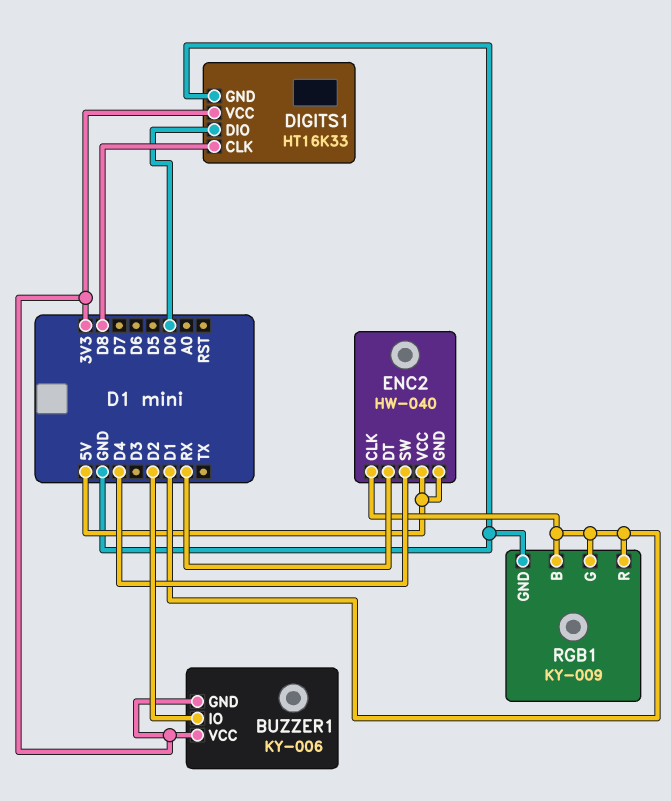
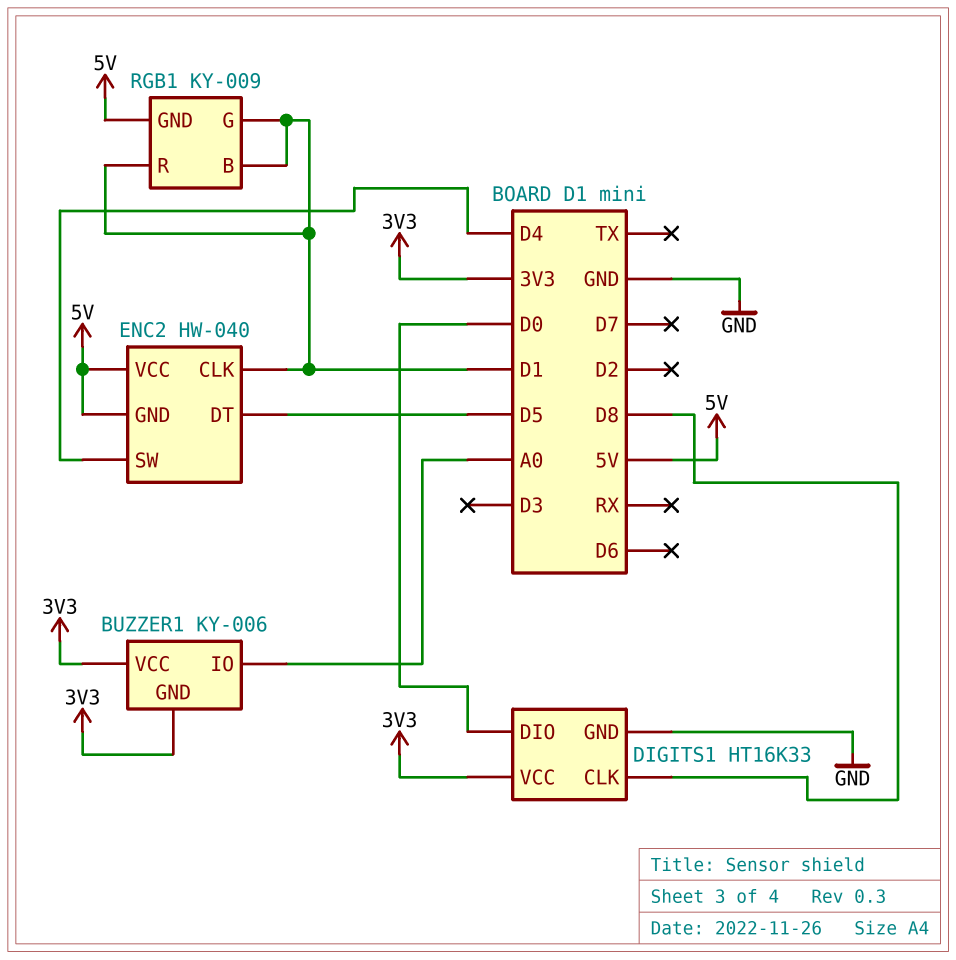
BUZZER1 pin IO: D2 -> A0
ENC2 pin DT: RX -> D5
RGB1 pin GND: GND -> 5V

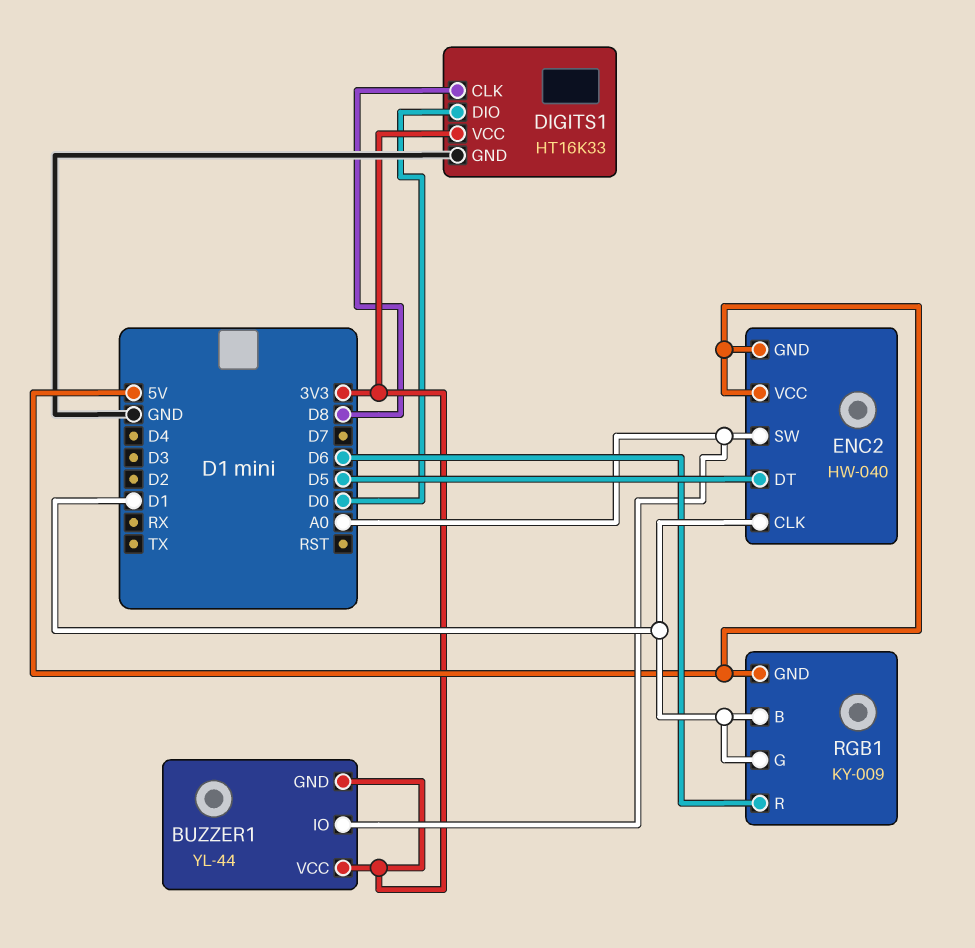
BUZZER1: KY-006 -> YL-44
ENC2 pin SW: D4 -> A0
RGB1 pin R: D1 -> D6

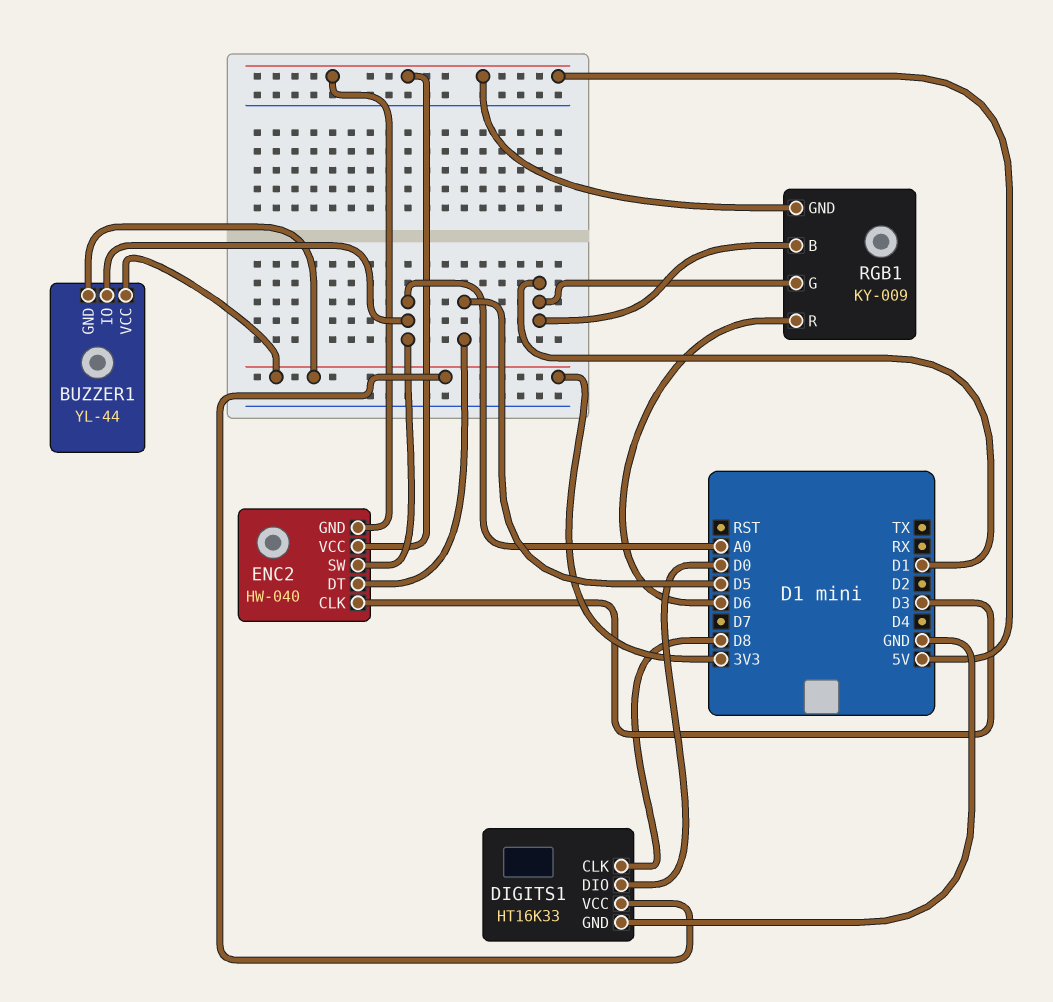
ENC2 pin CLK: D1 -> D3

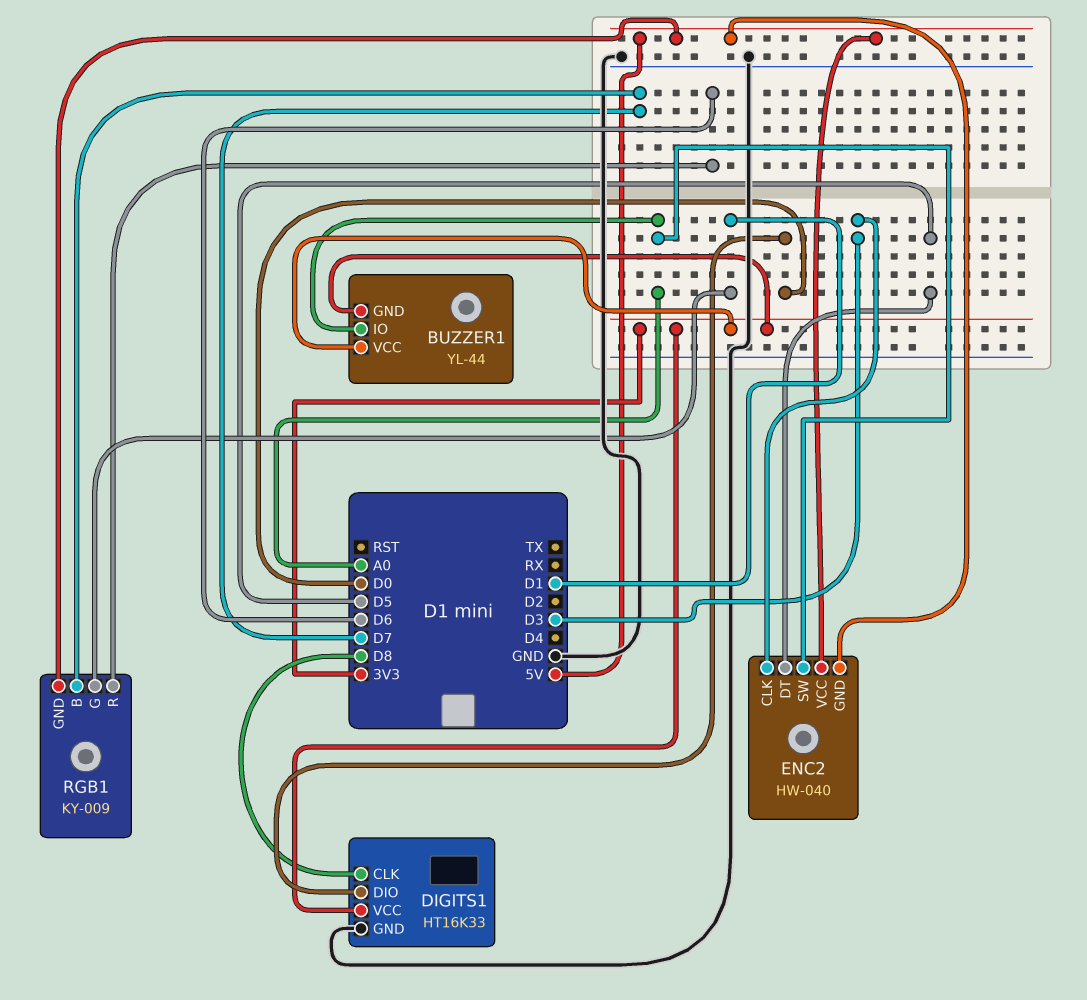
RGB1 pin B: D1 -> D7

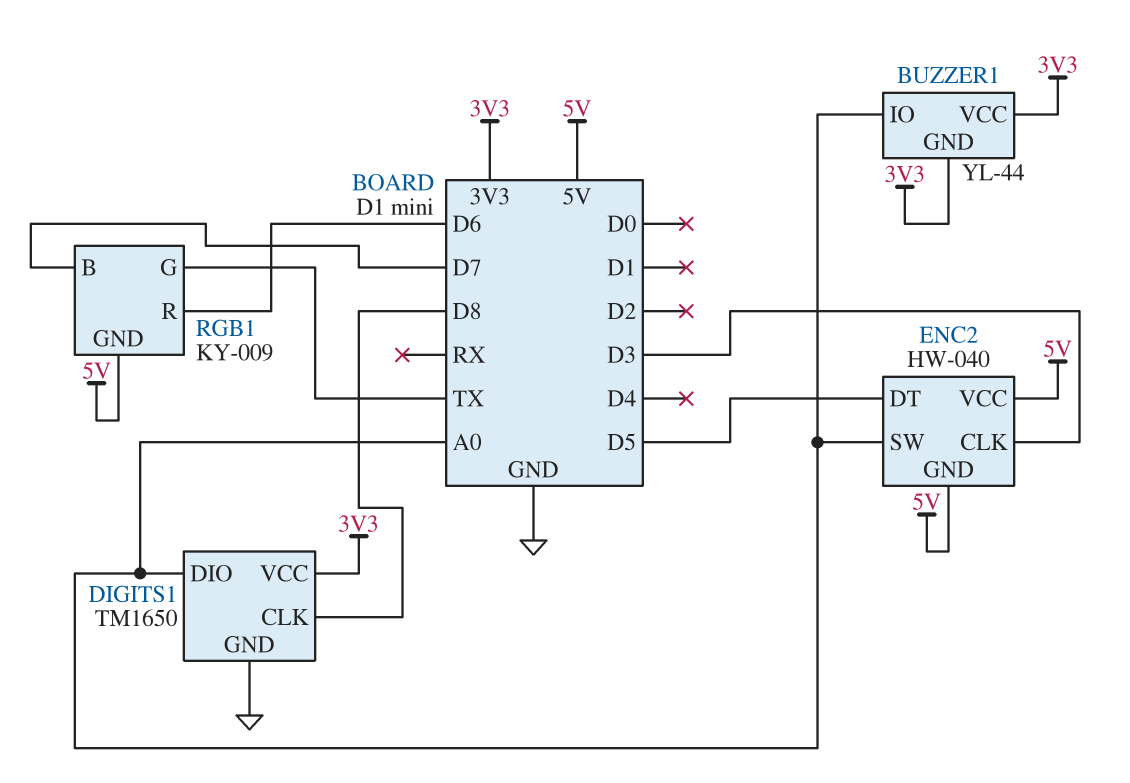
DIGITS1: HT16K33 -> TM1650
DIGITS1 pin DIO: D0 -> A0
RGB1 pin G: D1 -> TX

